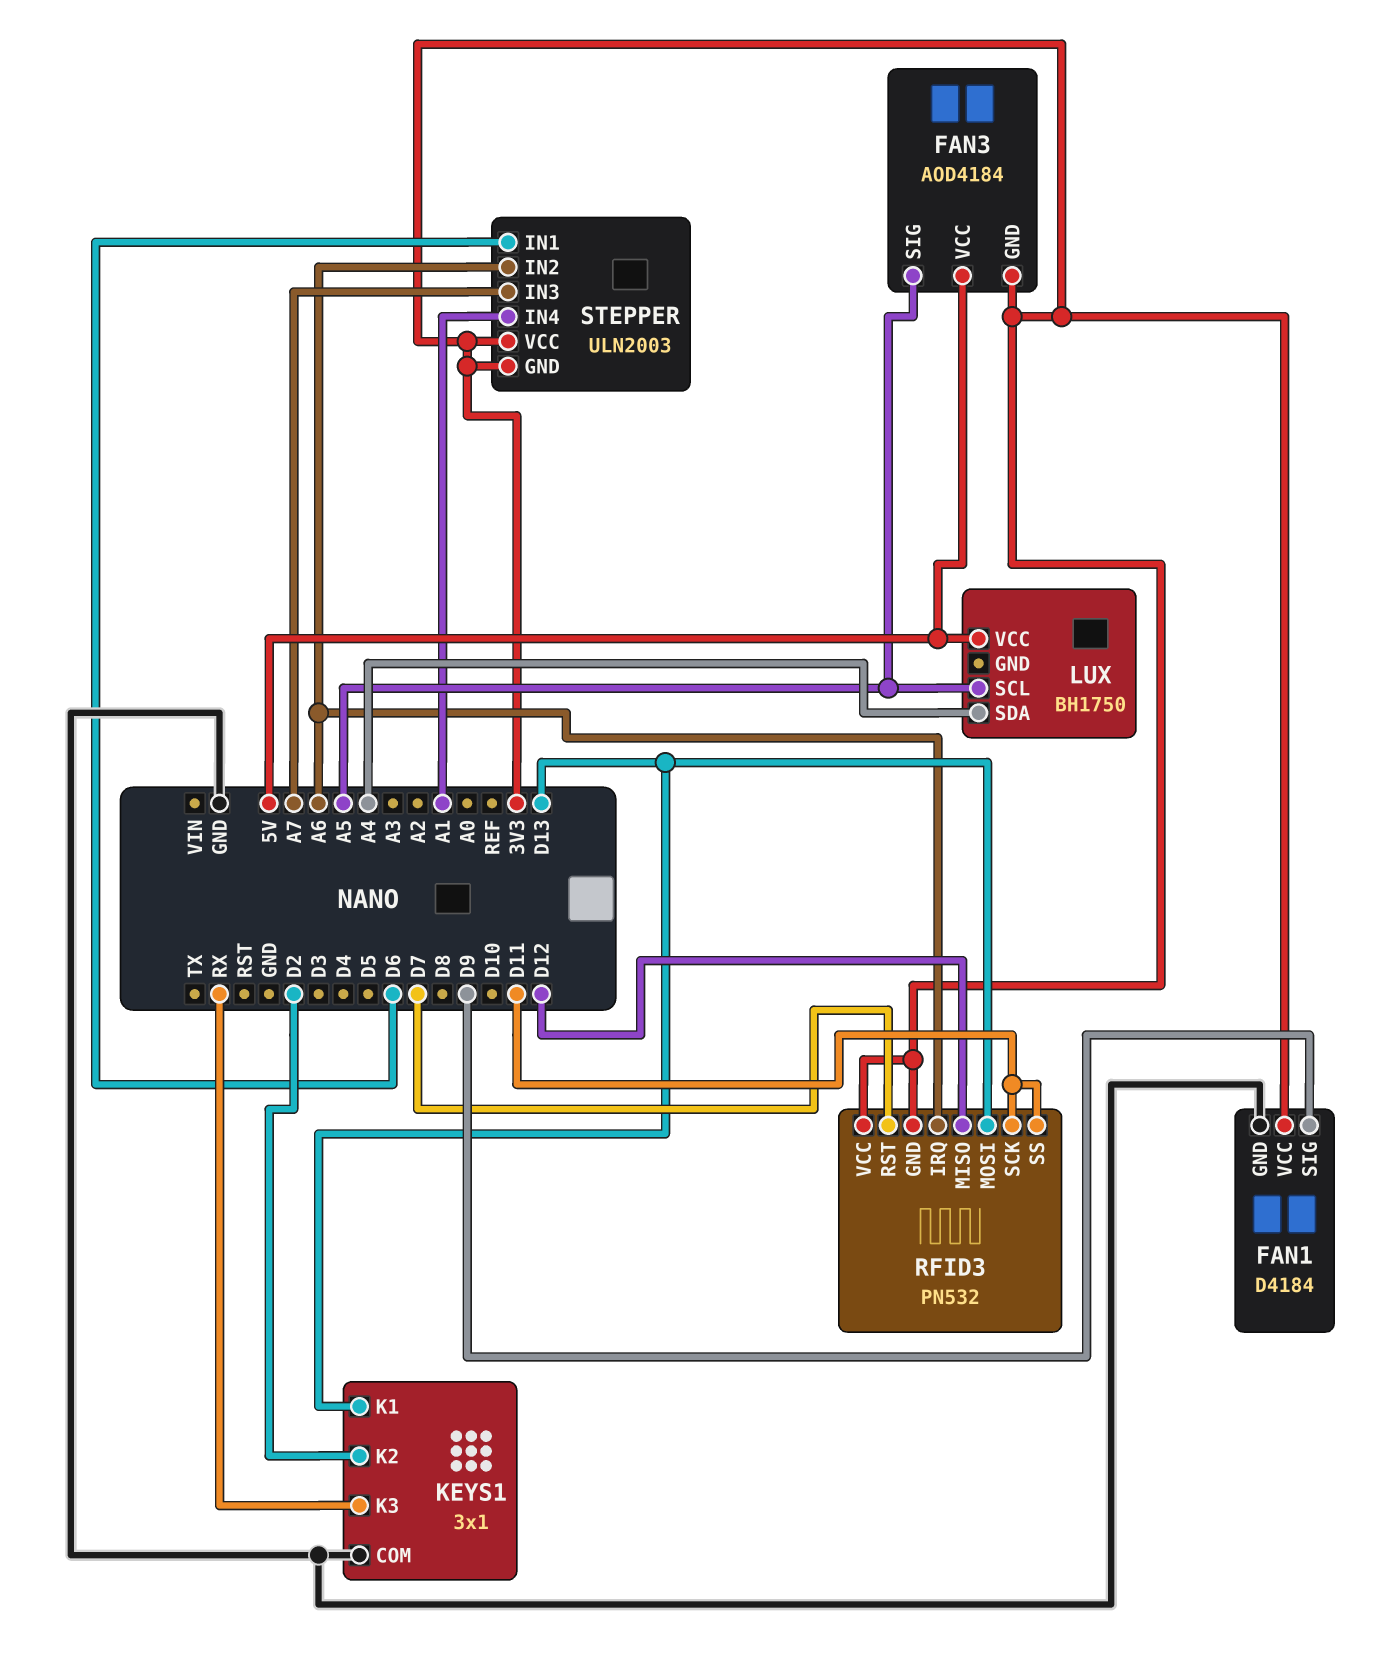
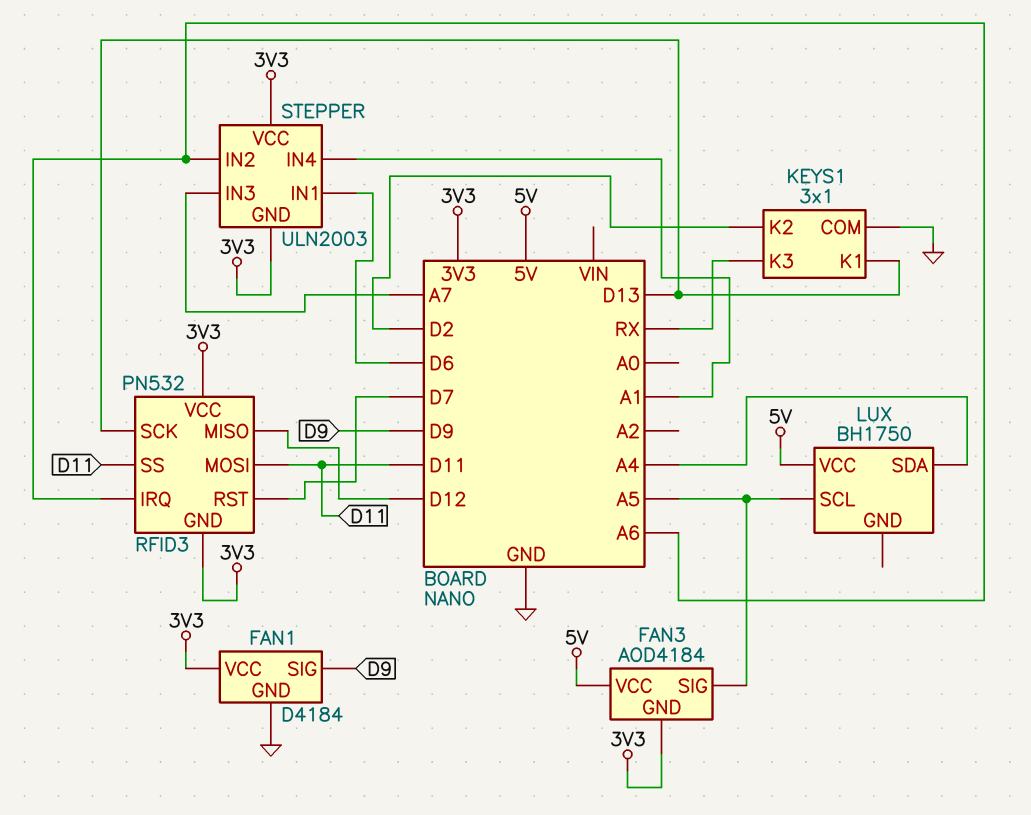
RFID3 pin MOSI: D13 -> D11
RFID3 pin SCK: D11 -> D13

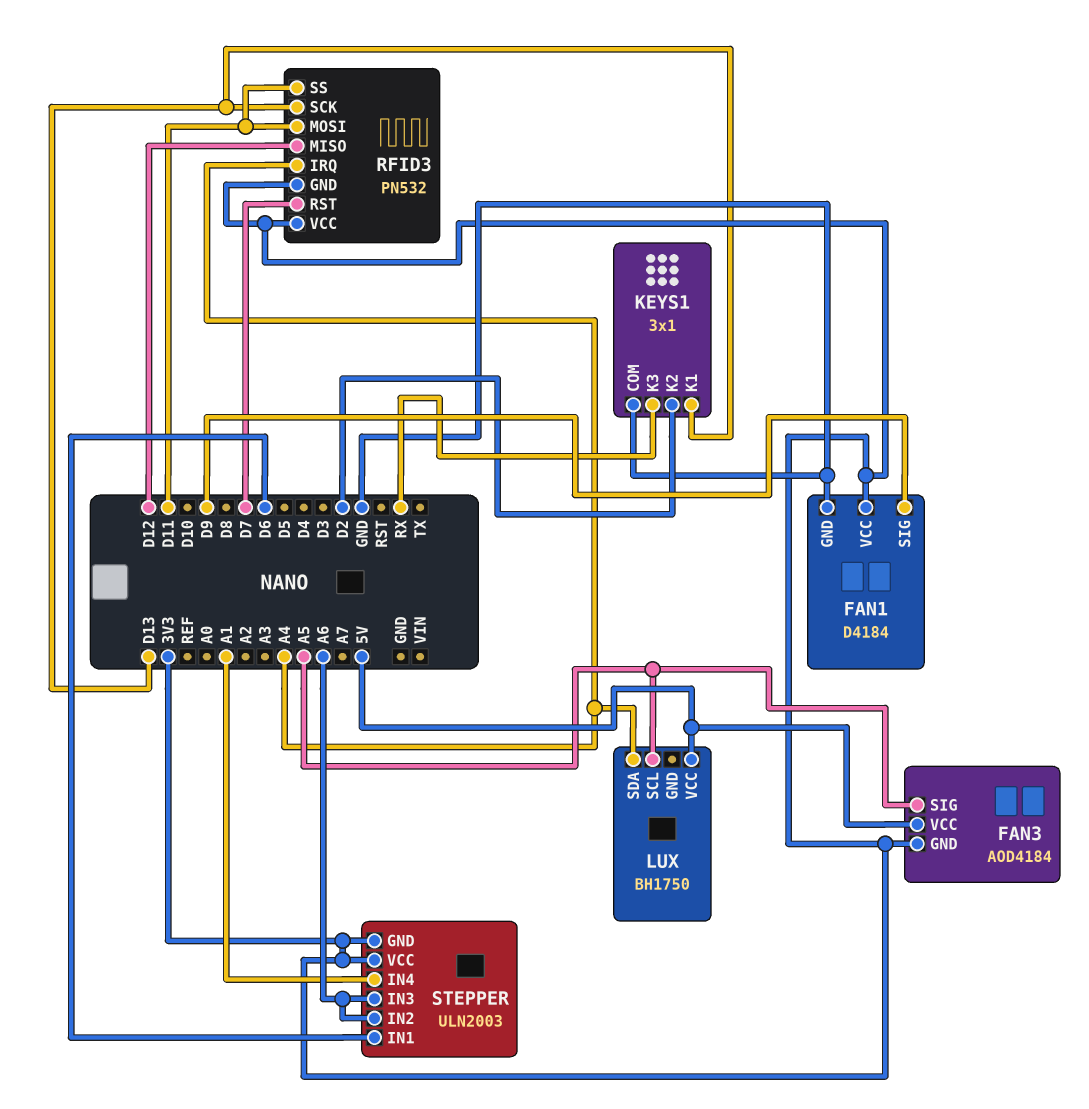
RFID3 pin IRQ: A6 -> A4
STEPPER pin IN3: A7 -> A6

